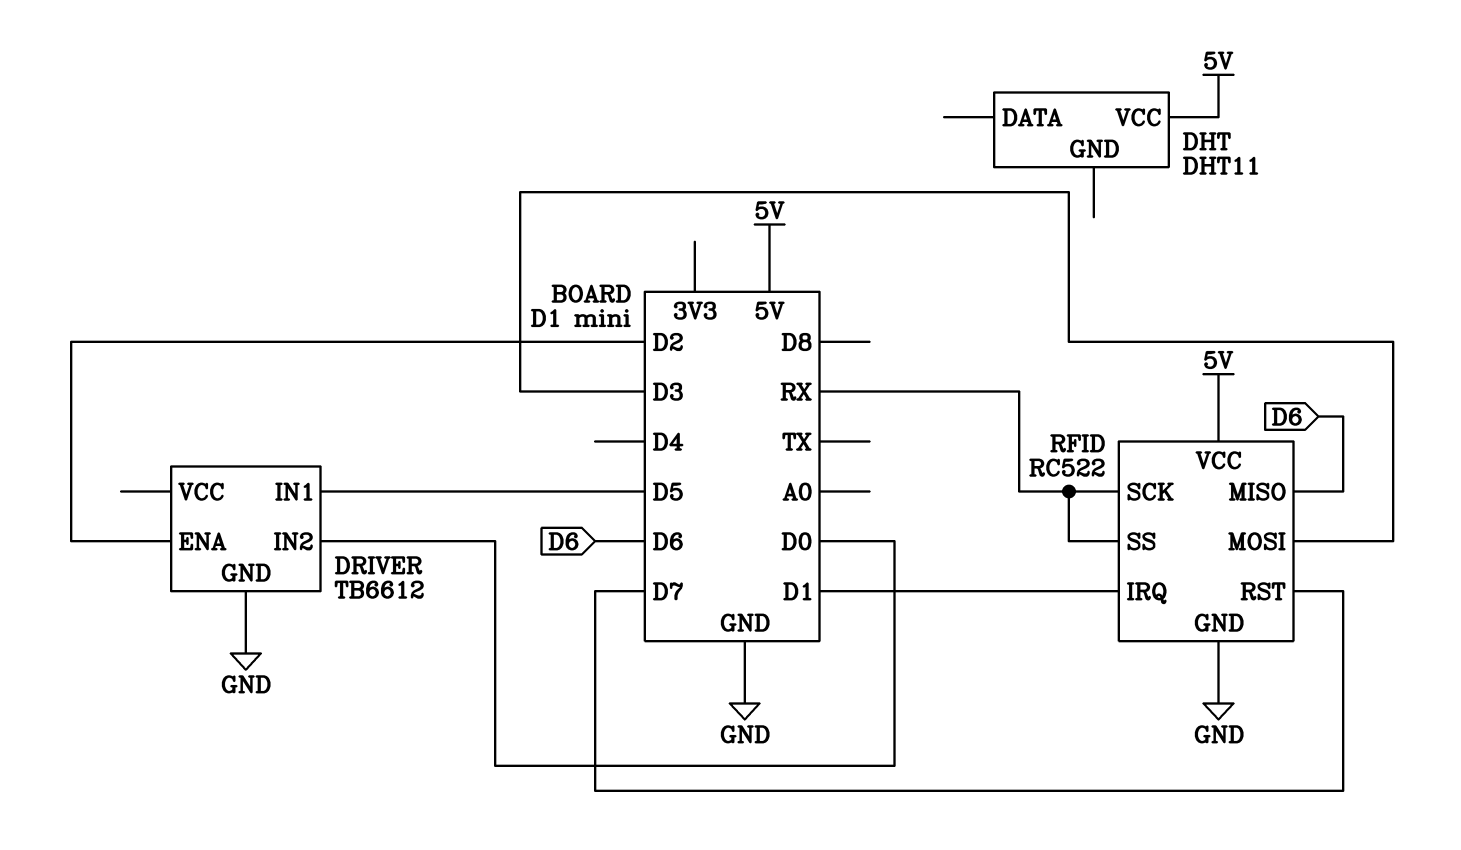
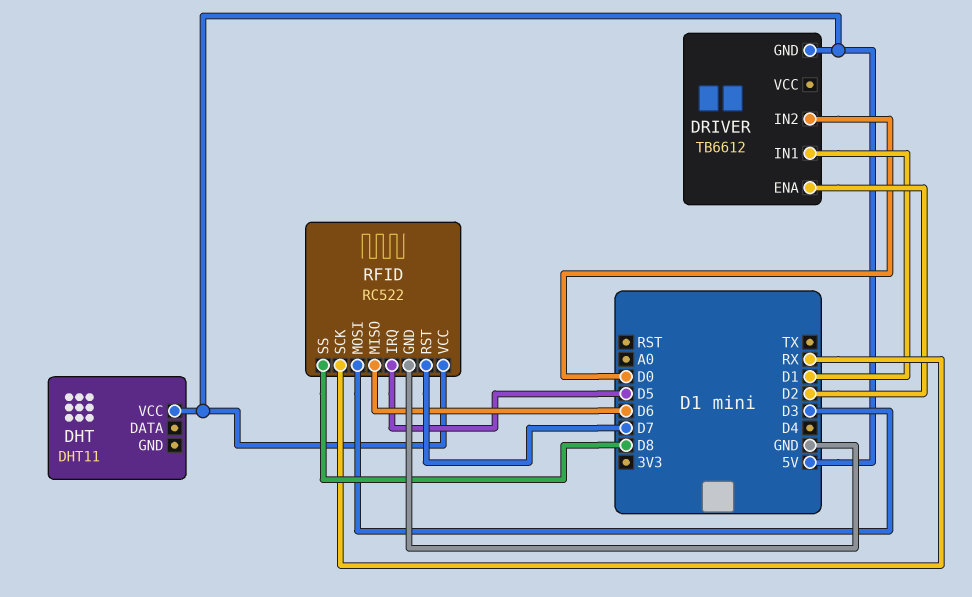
DRIVER pin GND: GND -> 5V
DRIVER pin IN1: D5 -> D1
RFID pin IRQ: D1 -> D5
RFID pin SS: RX -> D8

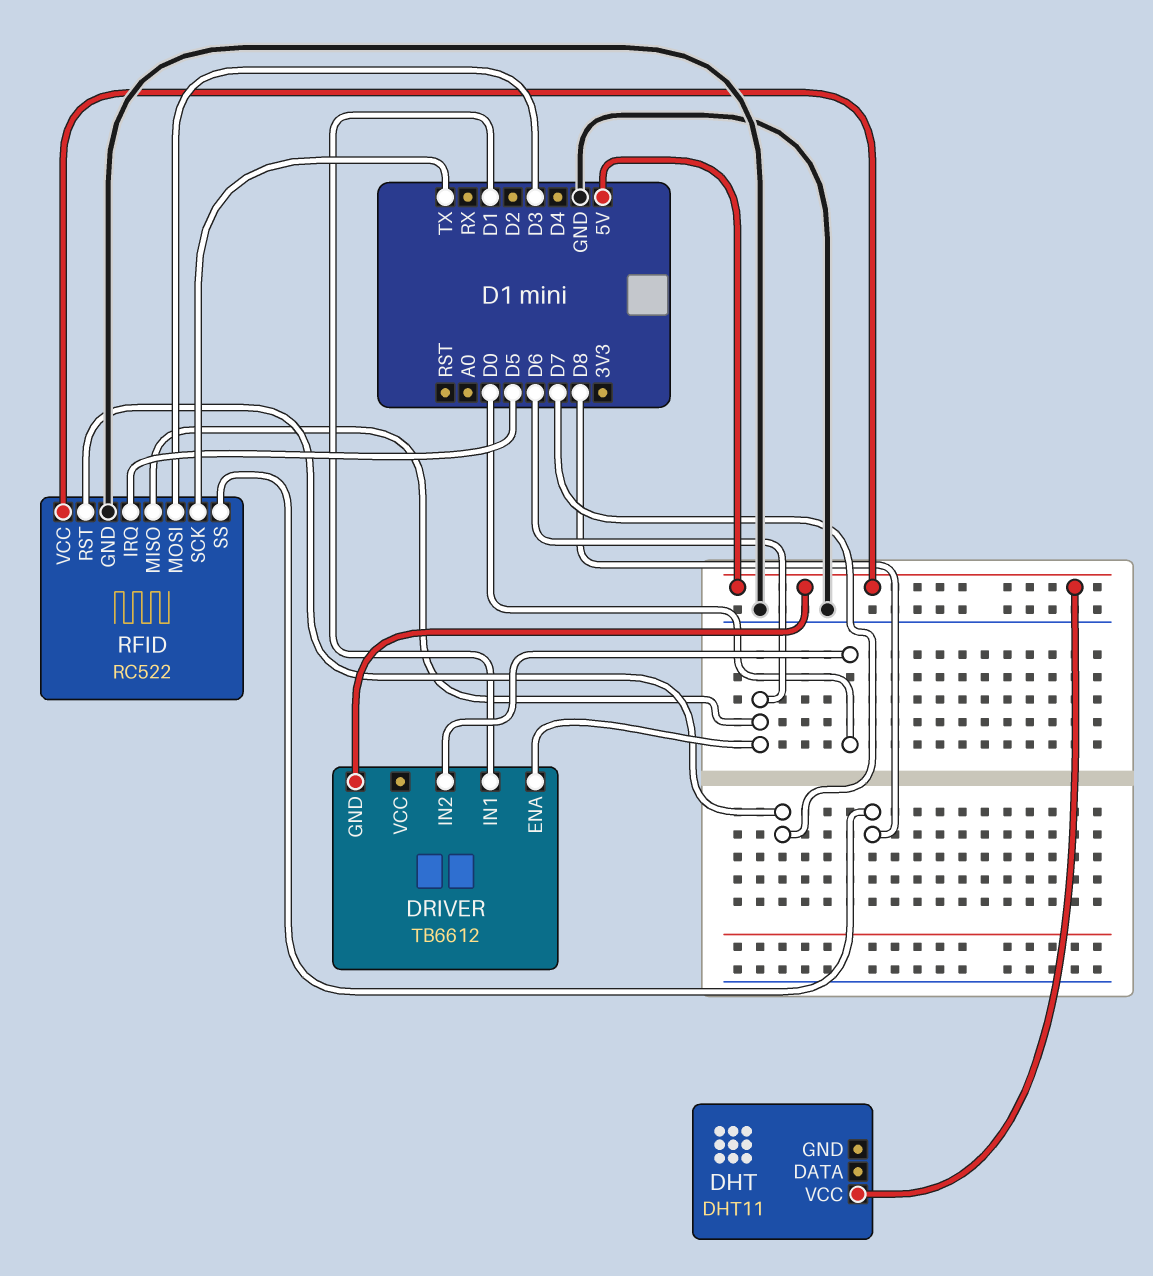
DRIVER pin ENA: D2 -> D6
RFID pin SCK: RX -> TX

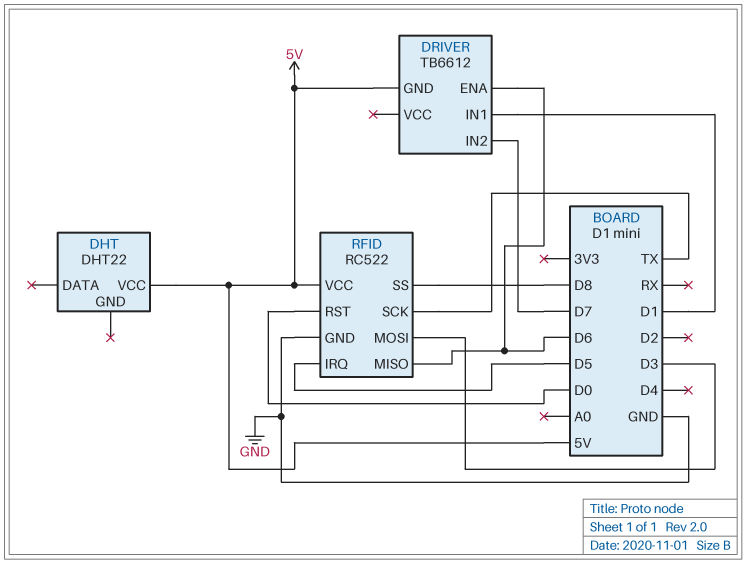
DHT: DHT11 -> DHT22
DRIVER pin IN2: D0 -> D7
RFID pin RST: D7 -> D0

